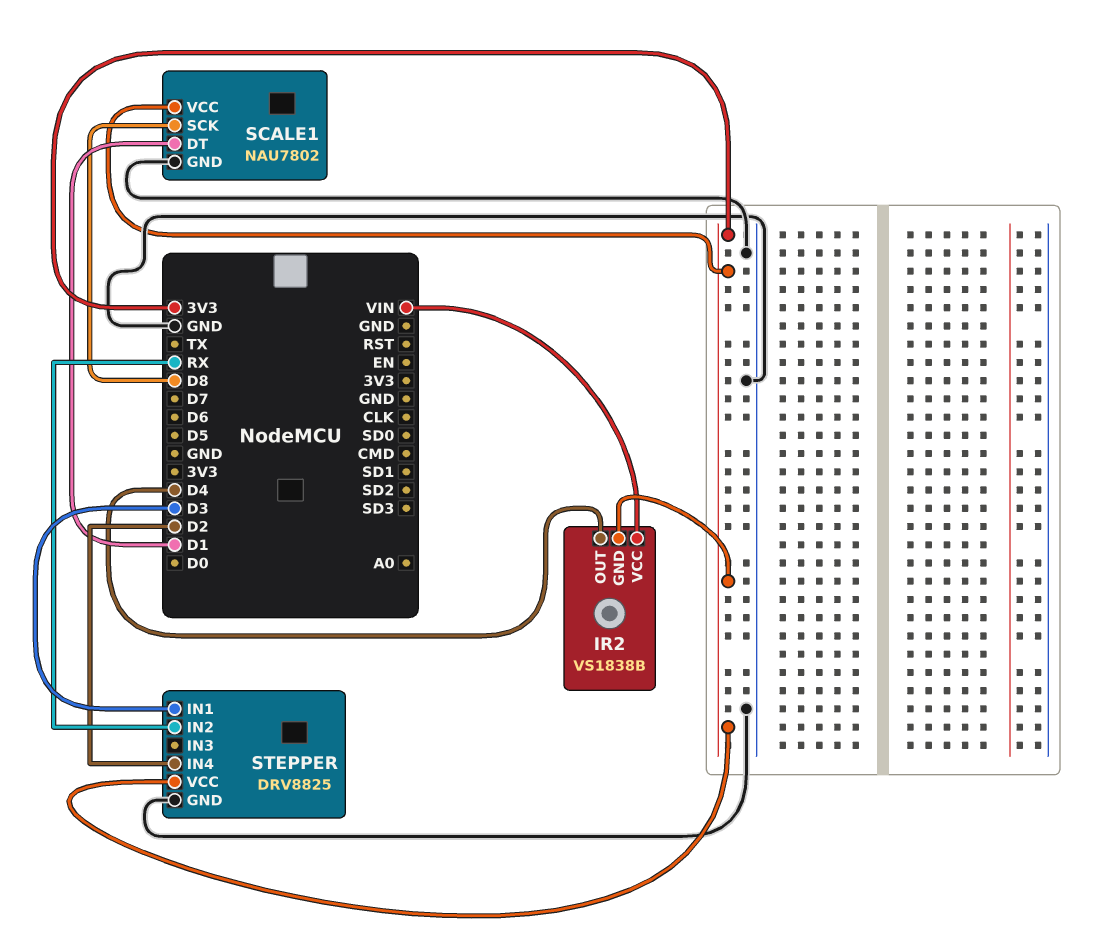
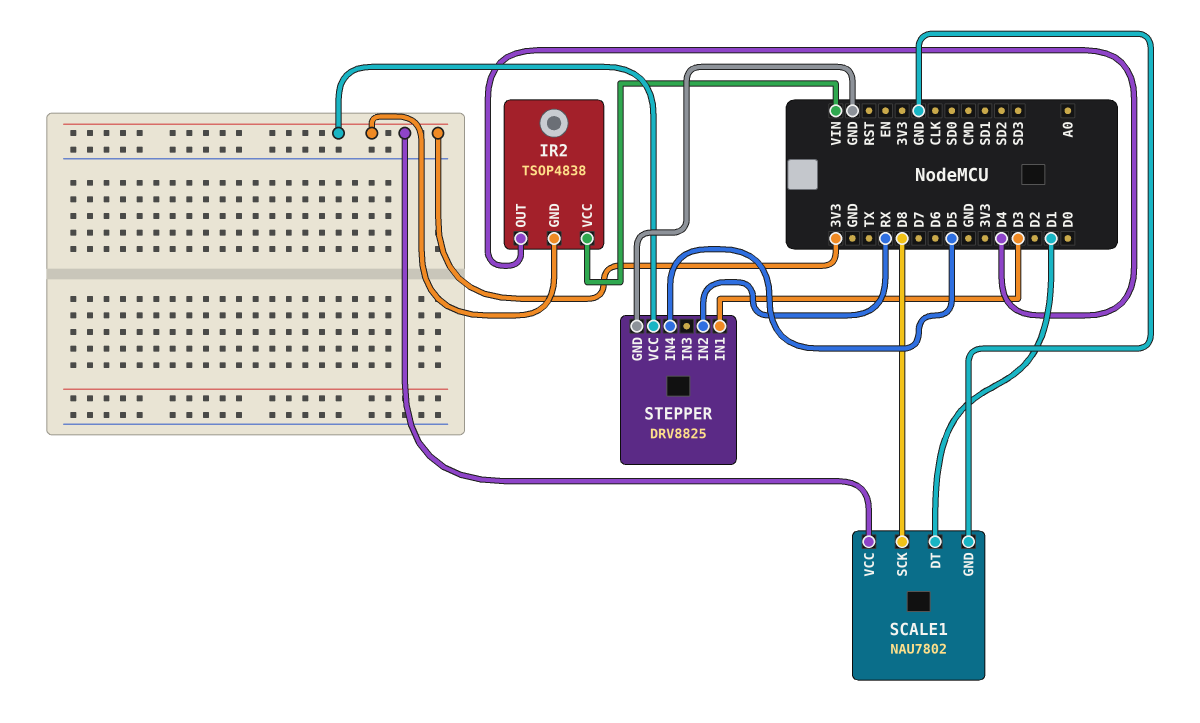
IR2: VS1838B -> TSOP4838
STEPPER pin IN4: D2 -> D5

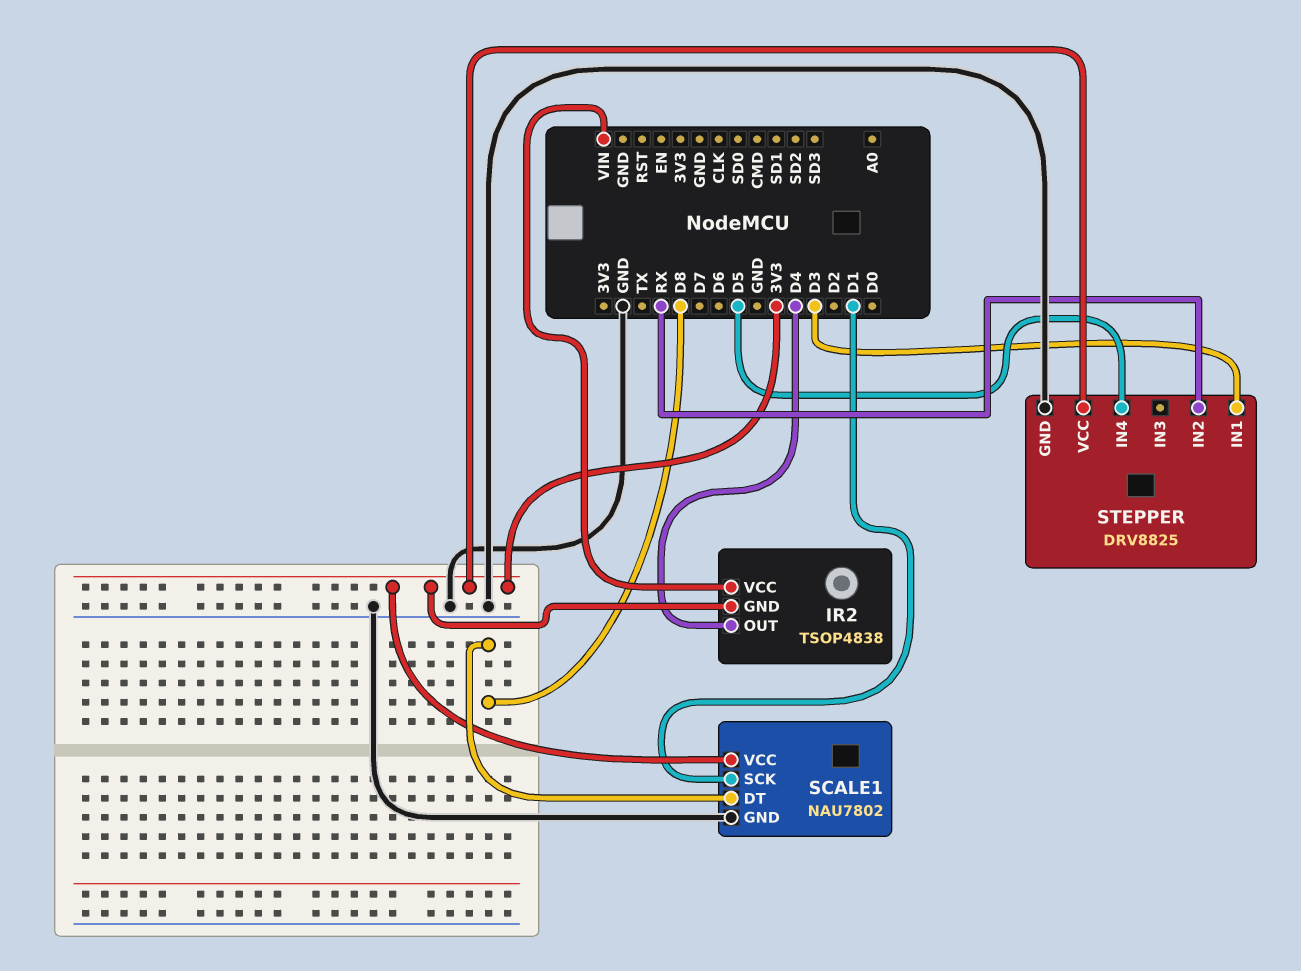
SCALE1 pin DT: D1 -> D8
SCALE1 pin SCK: D8 -> D1

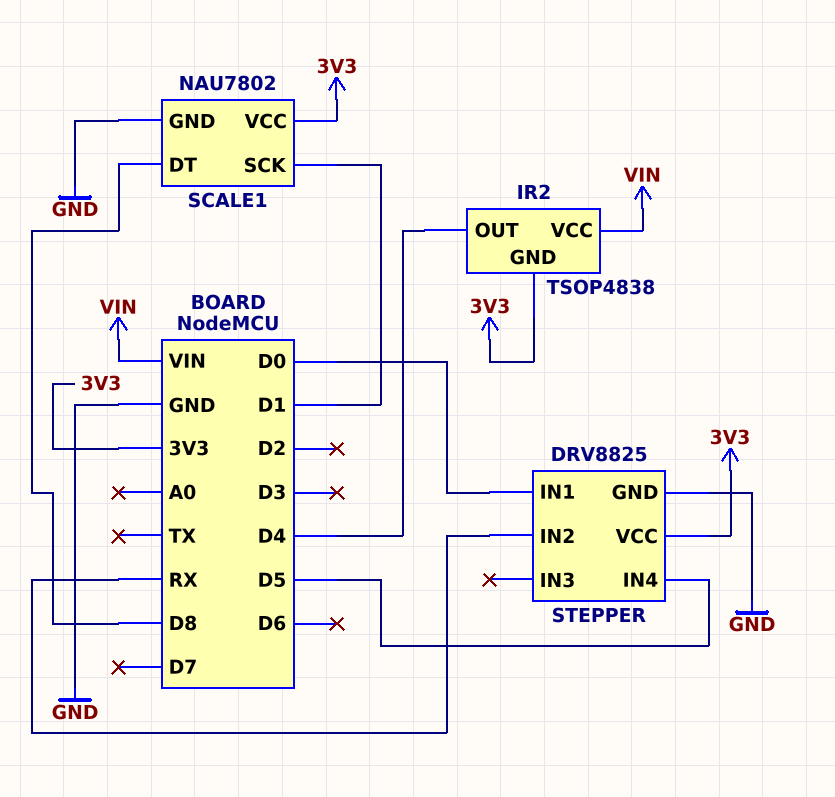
STEPPER pin IN1: D3 -> D0

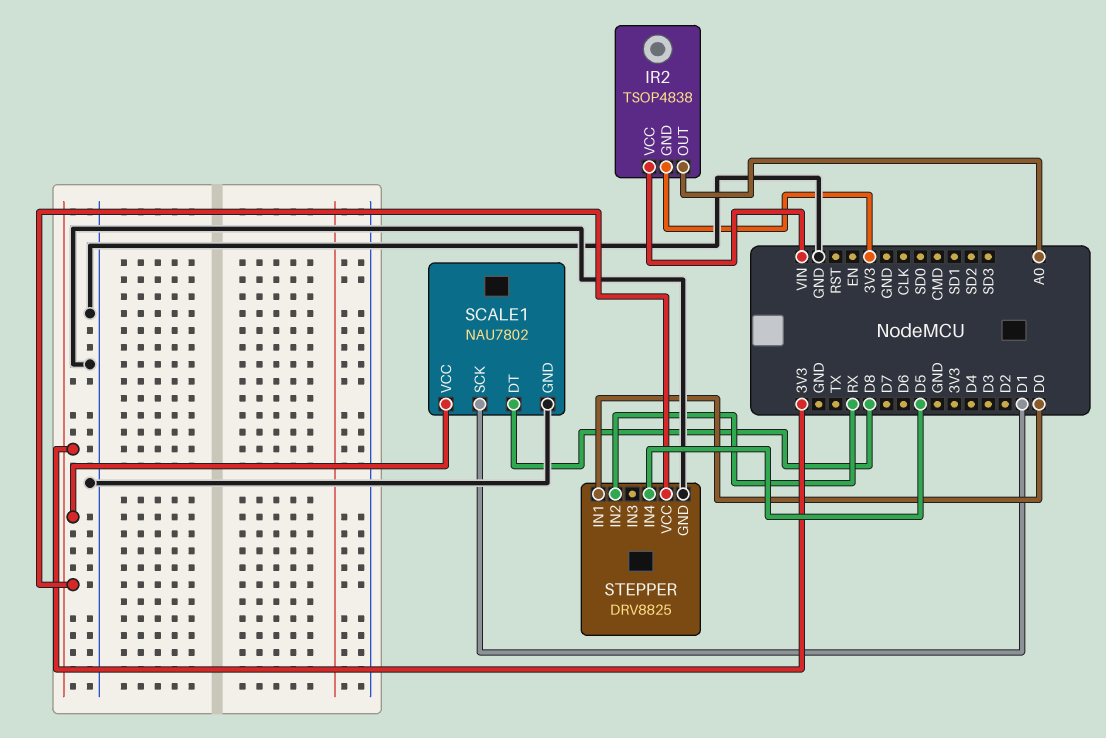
IR2 pin OUT: D4 -> A0

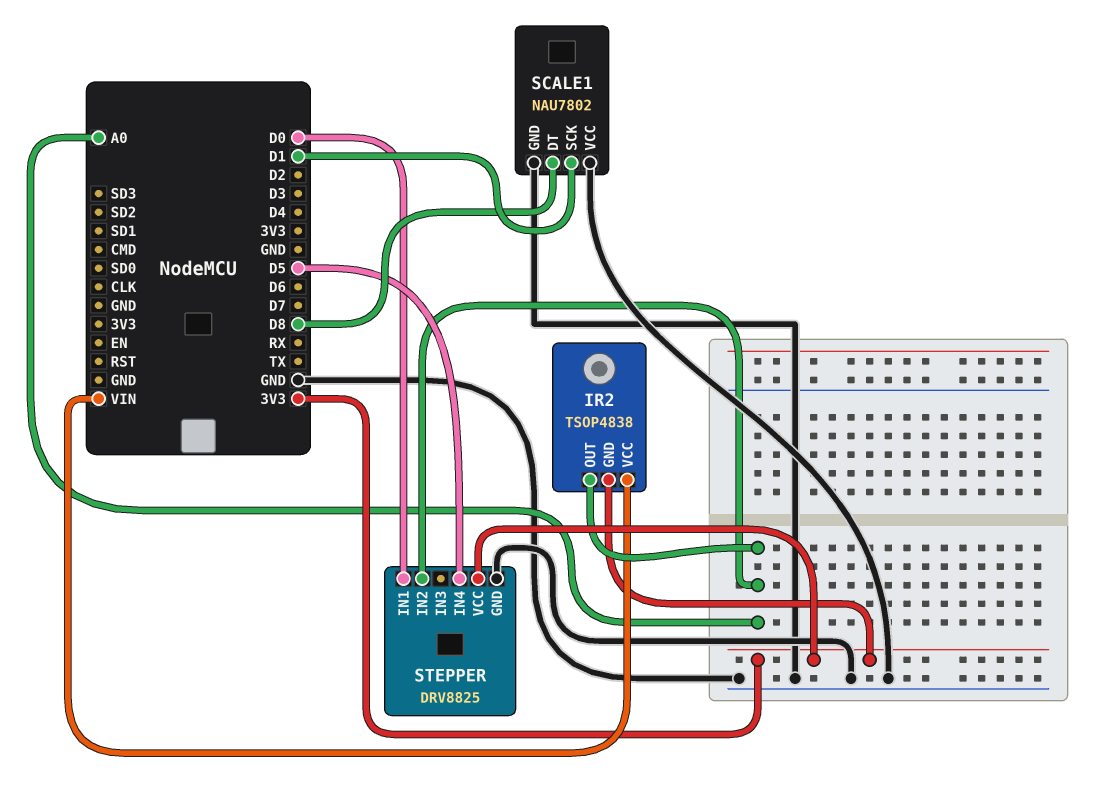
SCALE1 pin VCC: 3V3 -> GND
STEPPER pin IN2: RX -> A0

